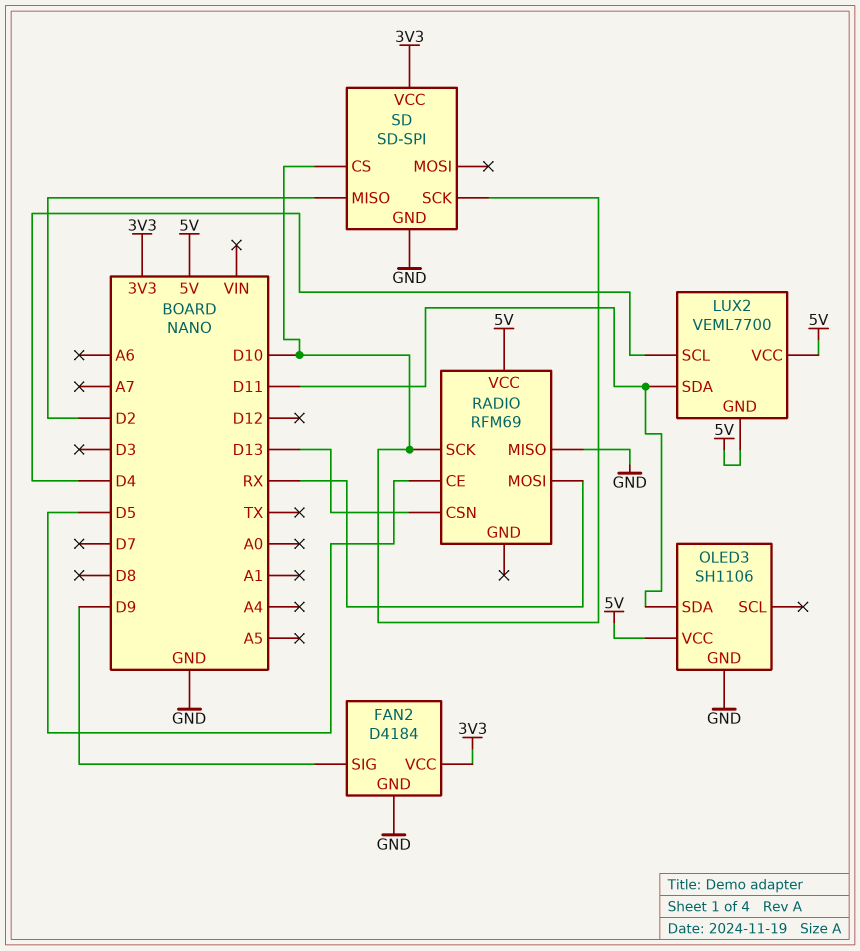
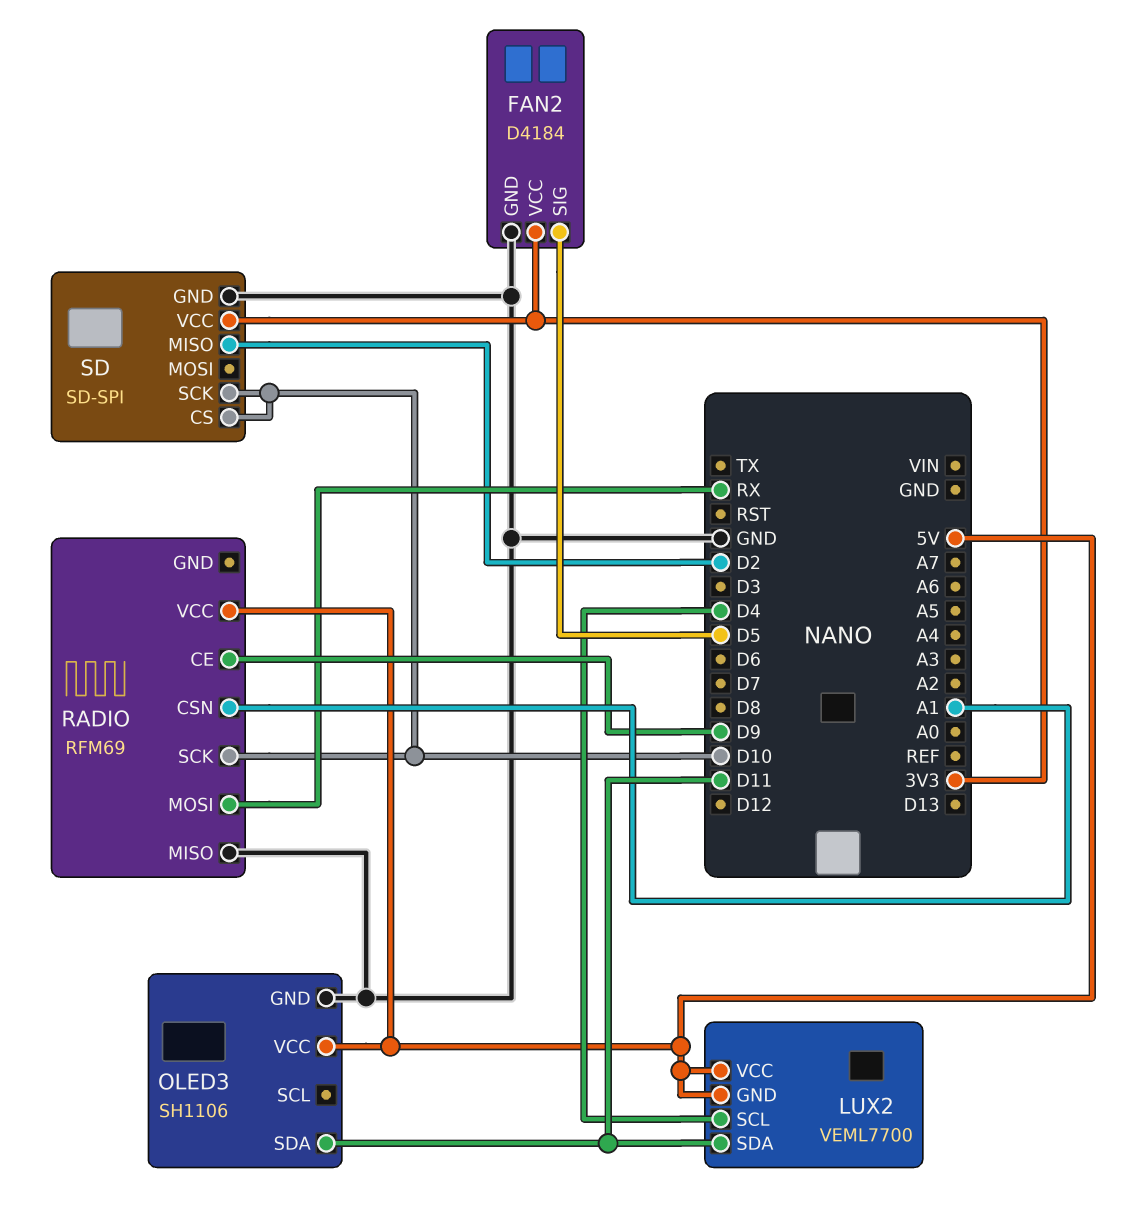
FAN2 pin SIG: D9 -> D5
RADIO pin CE: D5 -> D9
RADIO pin CSN: D13 -> A1

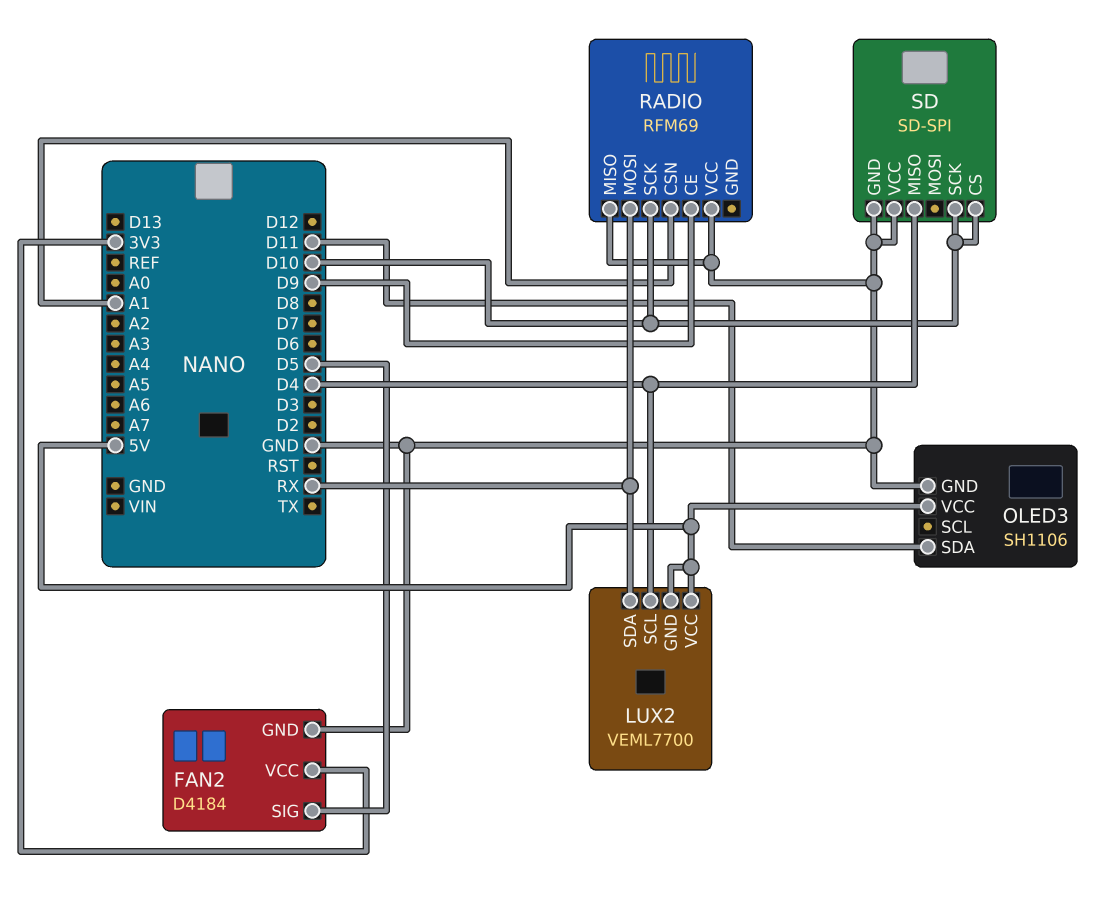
LUX2 pin SDA: D11 -> RX
RADIO pin VCC: 5V -> GND
SD pin MISO: D2 -> D4
SD pin VCC: 3V3 -> GND

